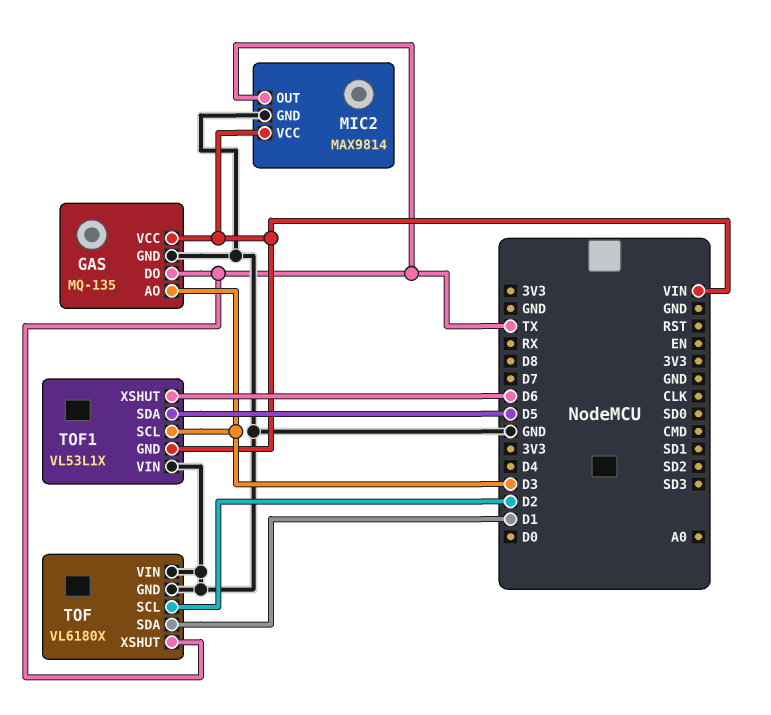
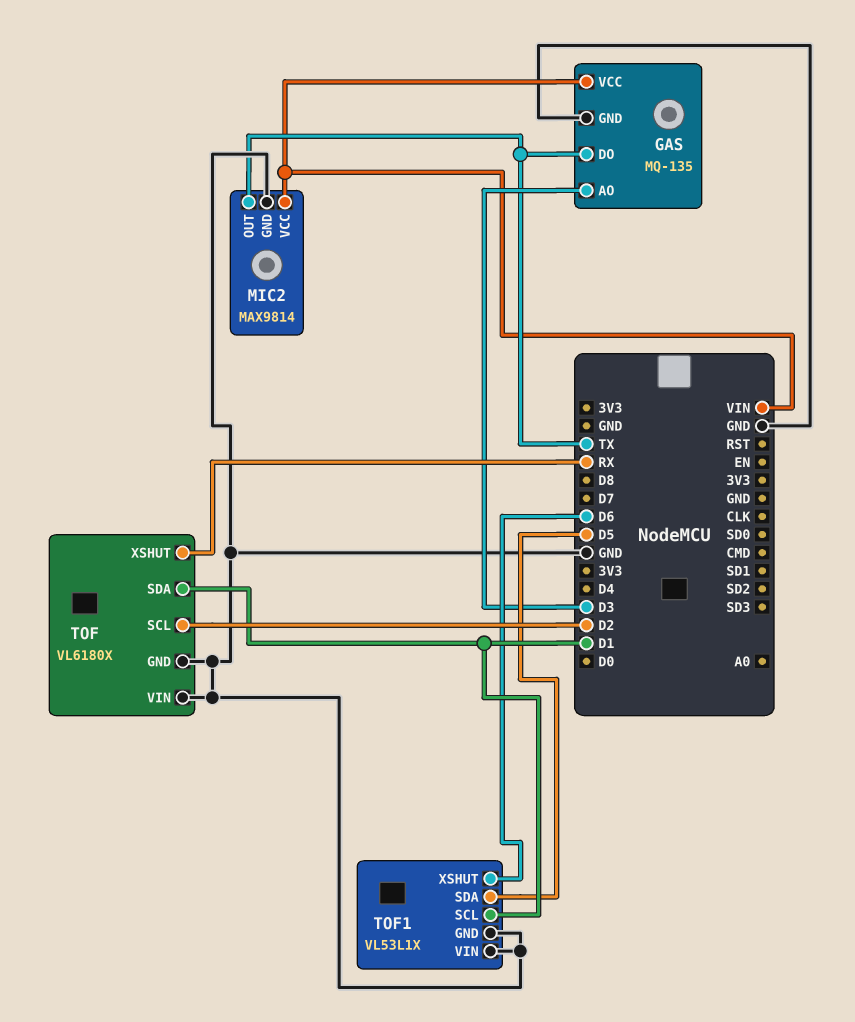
TOF pin XSHUT: TX -> RX
TOF1 pin GND: VIN -> GND
TOF1 pin SCL: D3 -> D1

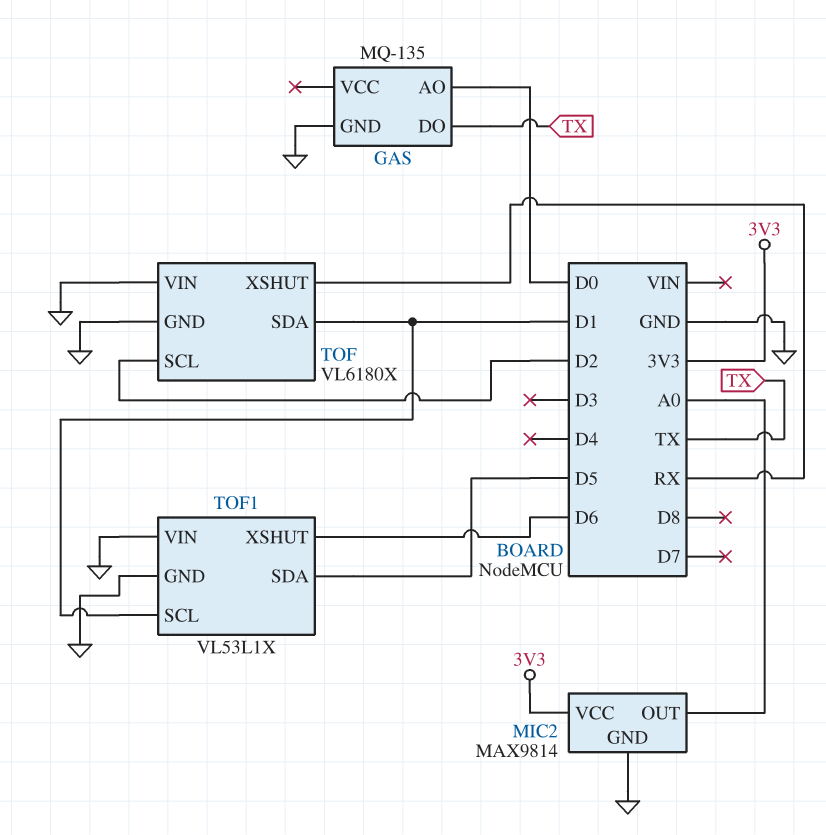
GAS pin AO: D3 -> D0
GAS pin VCC: VIN -> none
MIC2 pin OUT: TX -> A0
MIC2 pin VCC: VIN -> 3V3

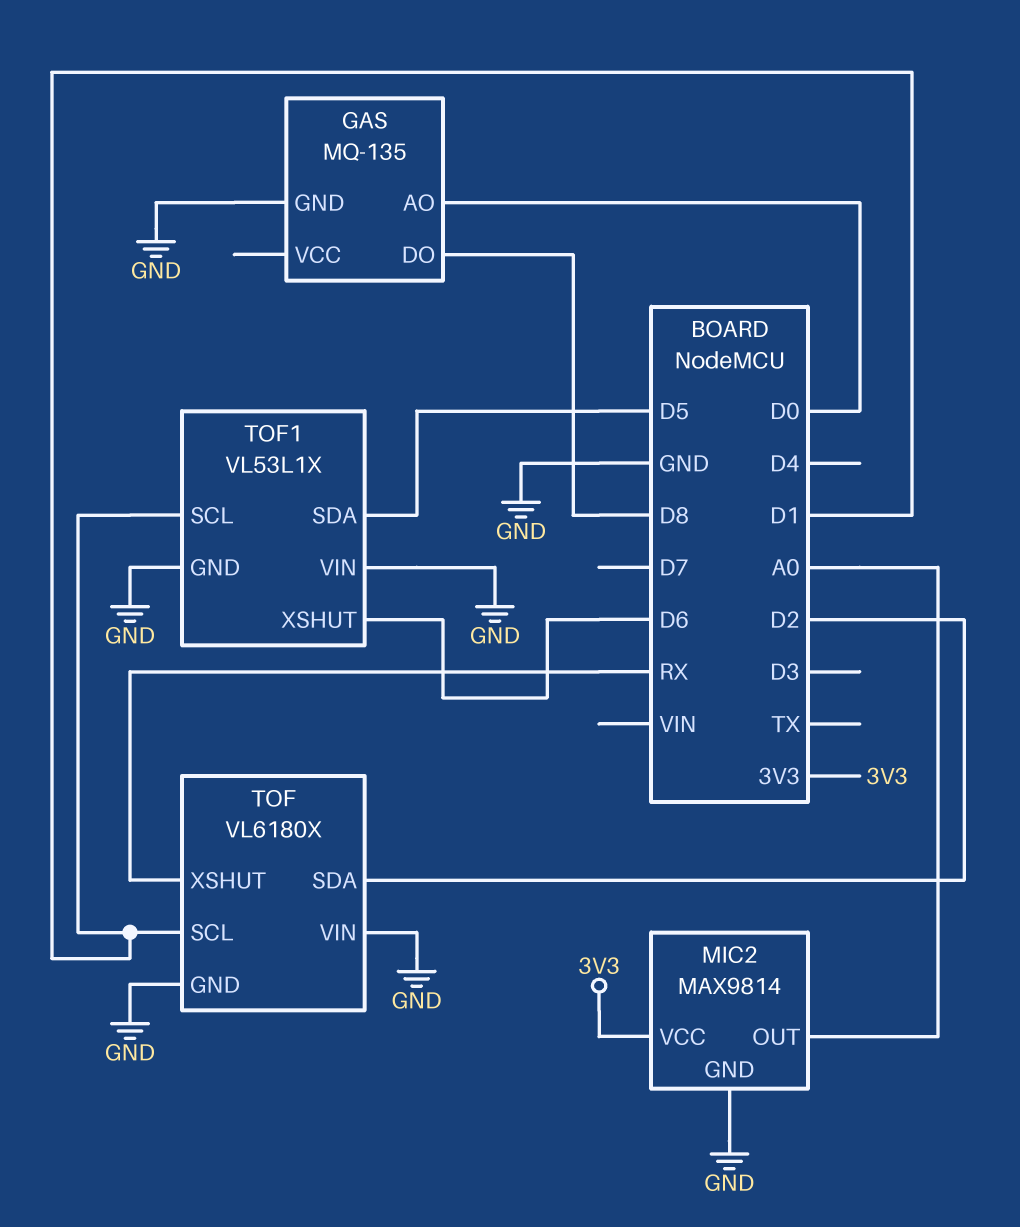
GAS pin DO: TX -> D8
TOF pin SCL: D2 -> D1
TOF pin SDA: D1 -> D2

